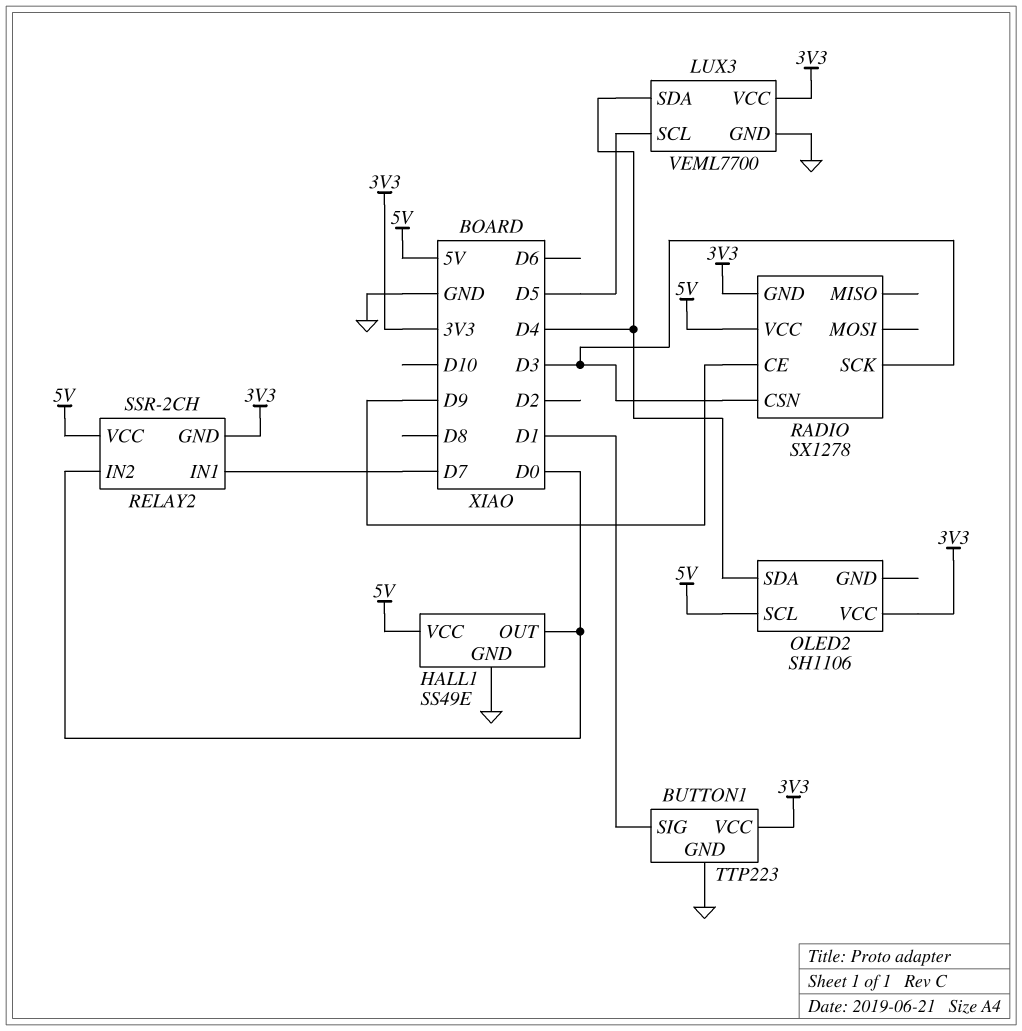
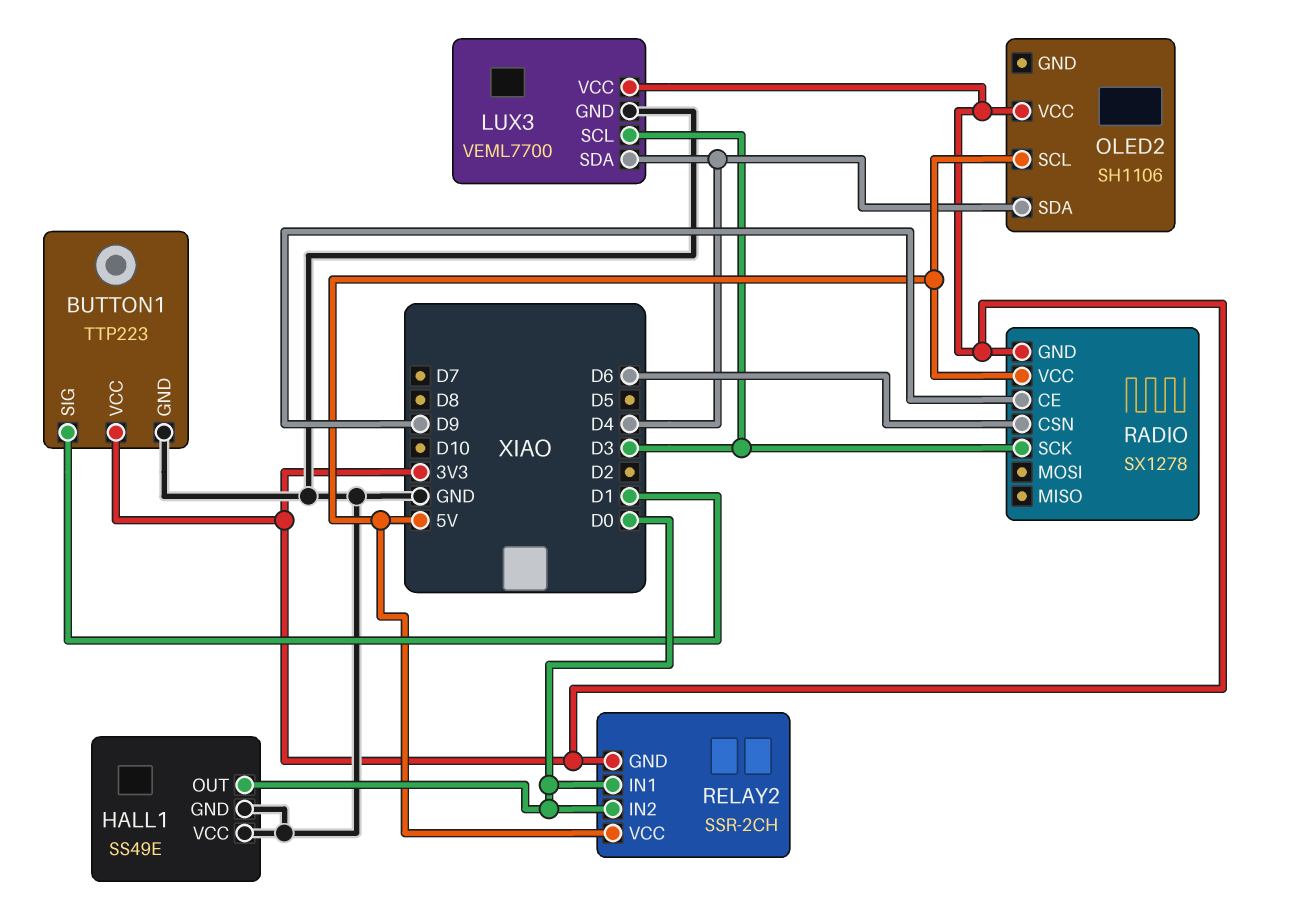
HALL1 pin VCC: 5V -> GND
LUX3 pin SCL: D5 -> D3
RADIO pin CSN: D3 -> D6
RELAY2 pin IN1: D7 -> D0

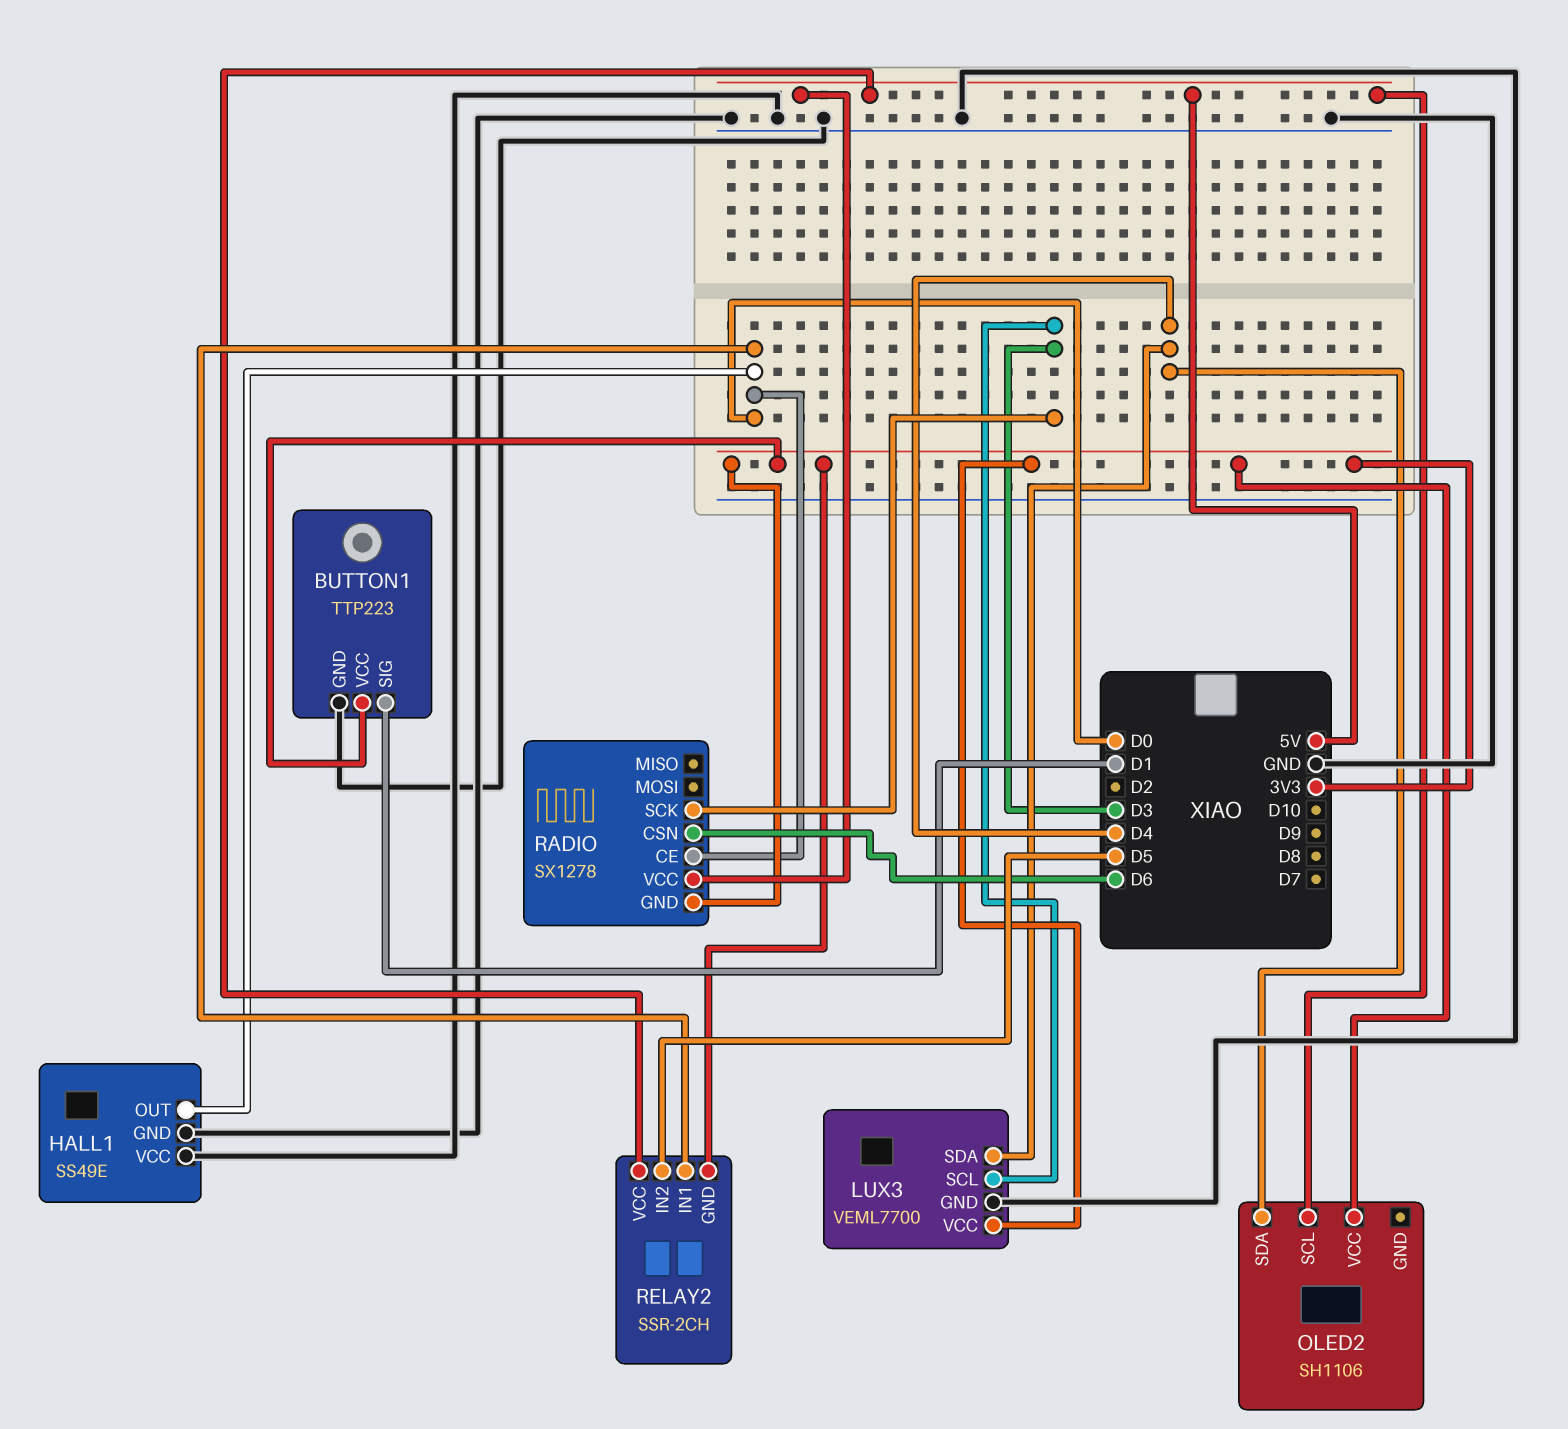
RADIO pin CE: D9 -> D0
RELAY2 pin IN2: D0 -> D5

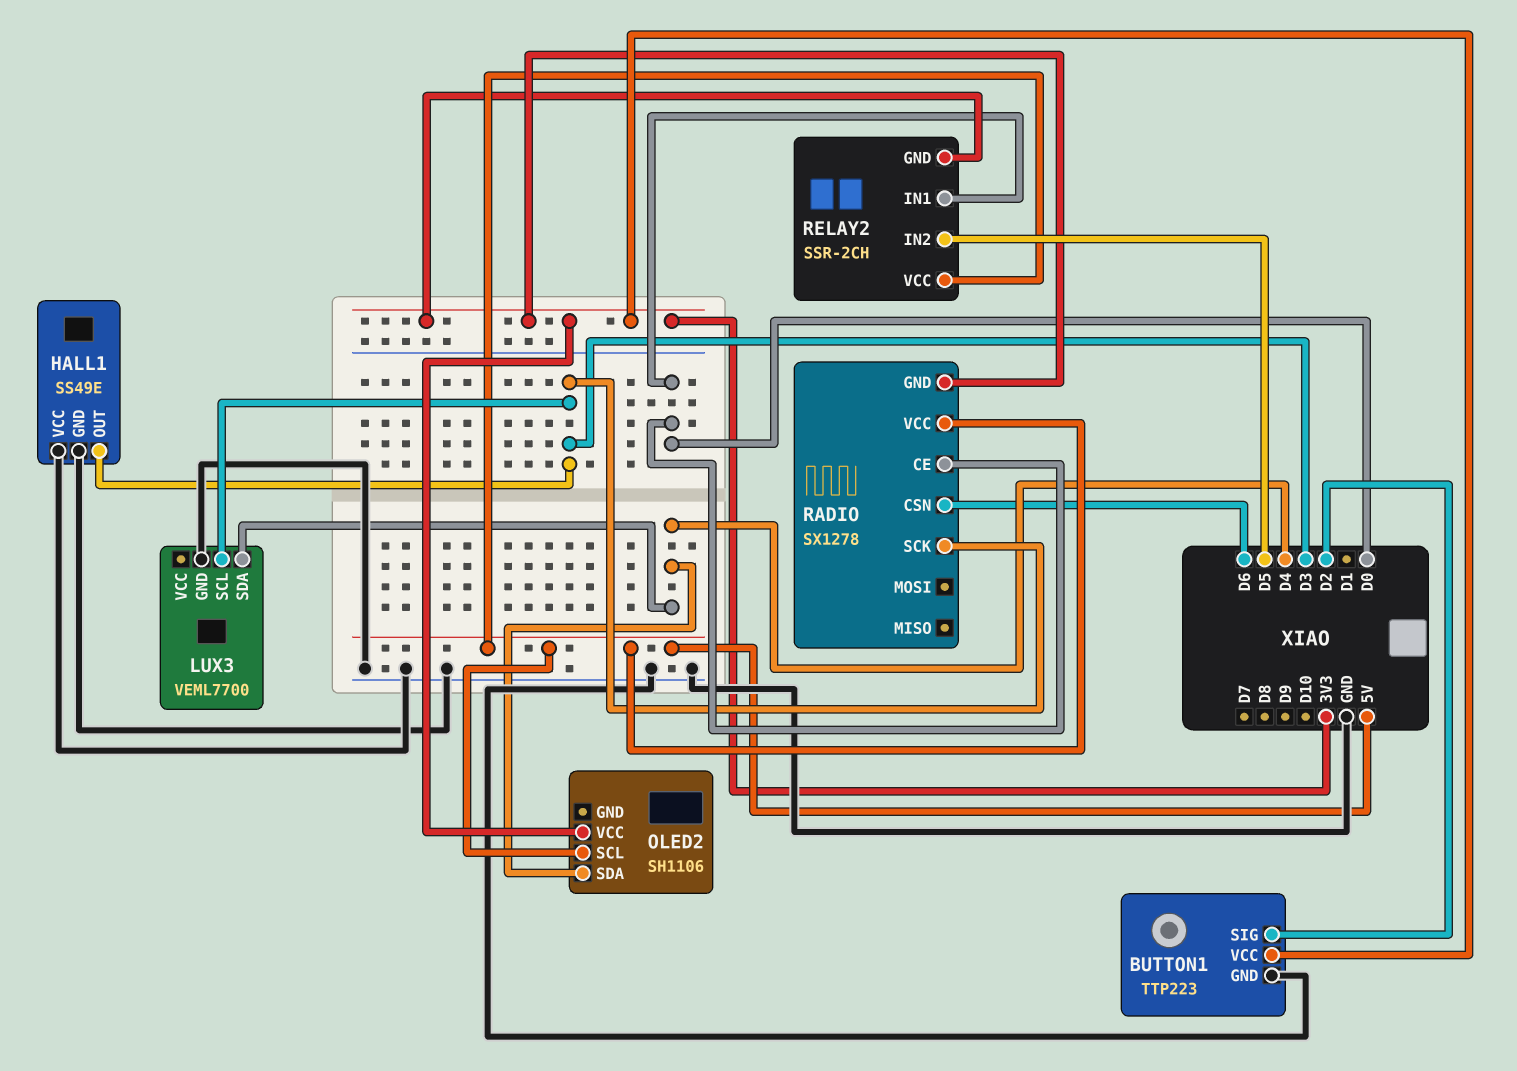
BUTTON1 pin SIG: D1 -> D2
HALL1 pin OUT: D0 -> D3
LUX3 pin VCC: 3V3 -> none

